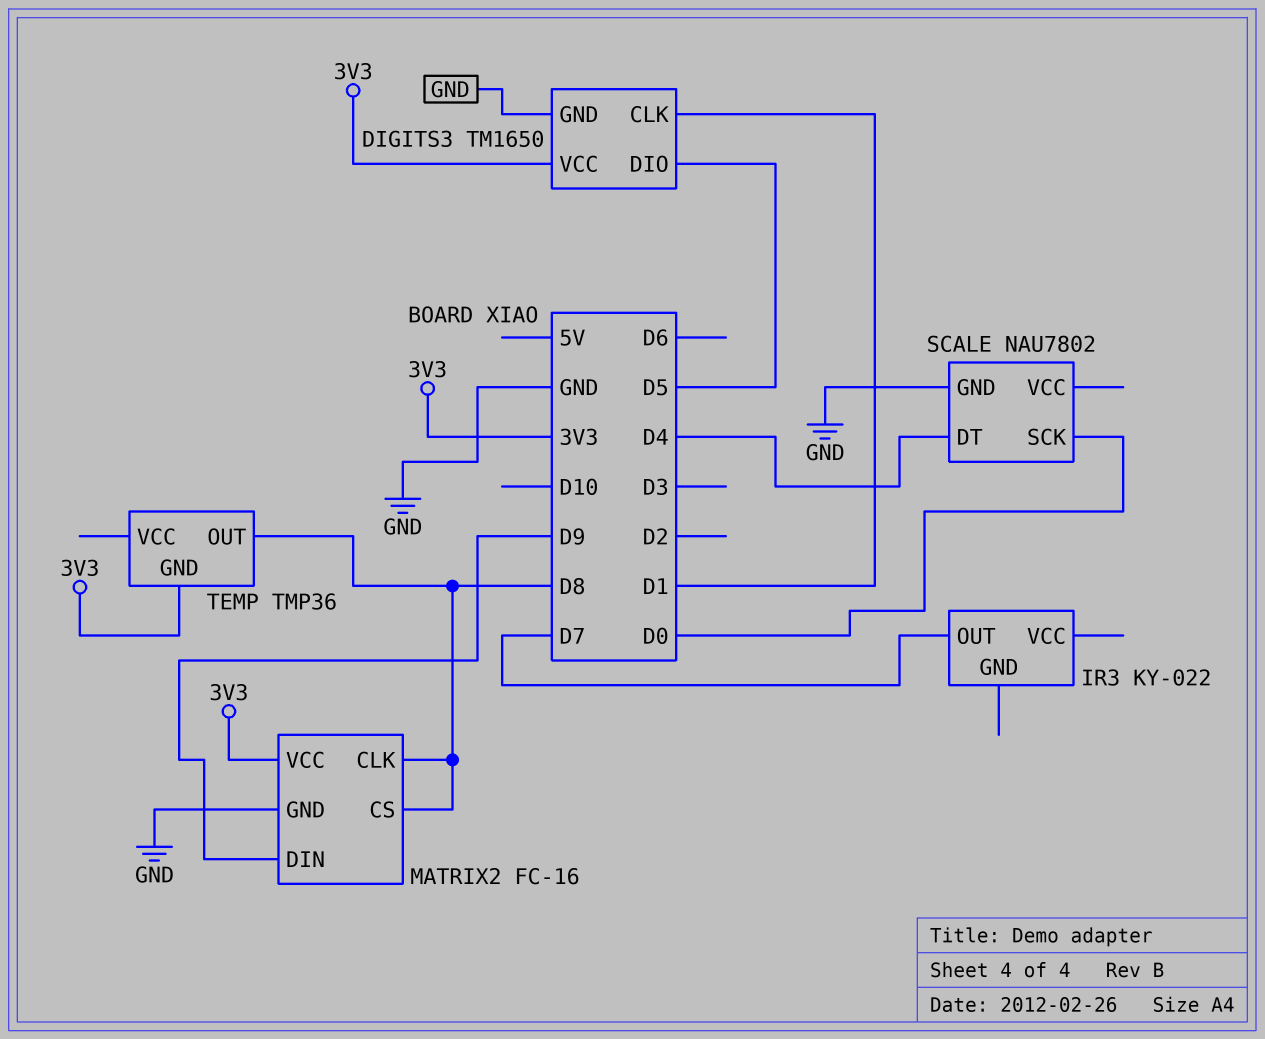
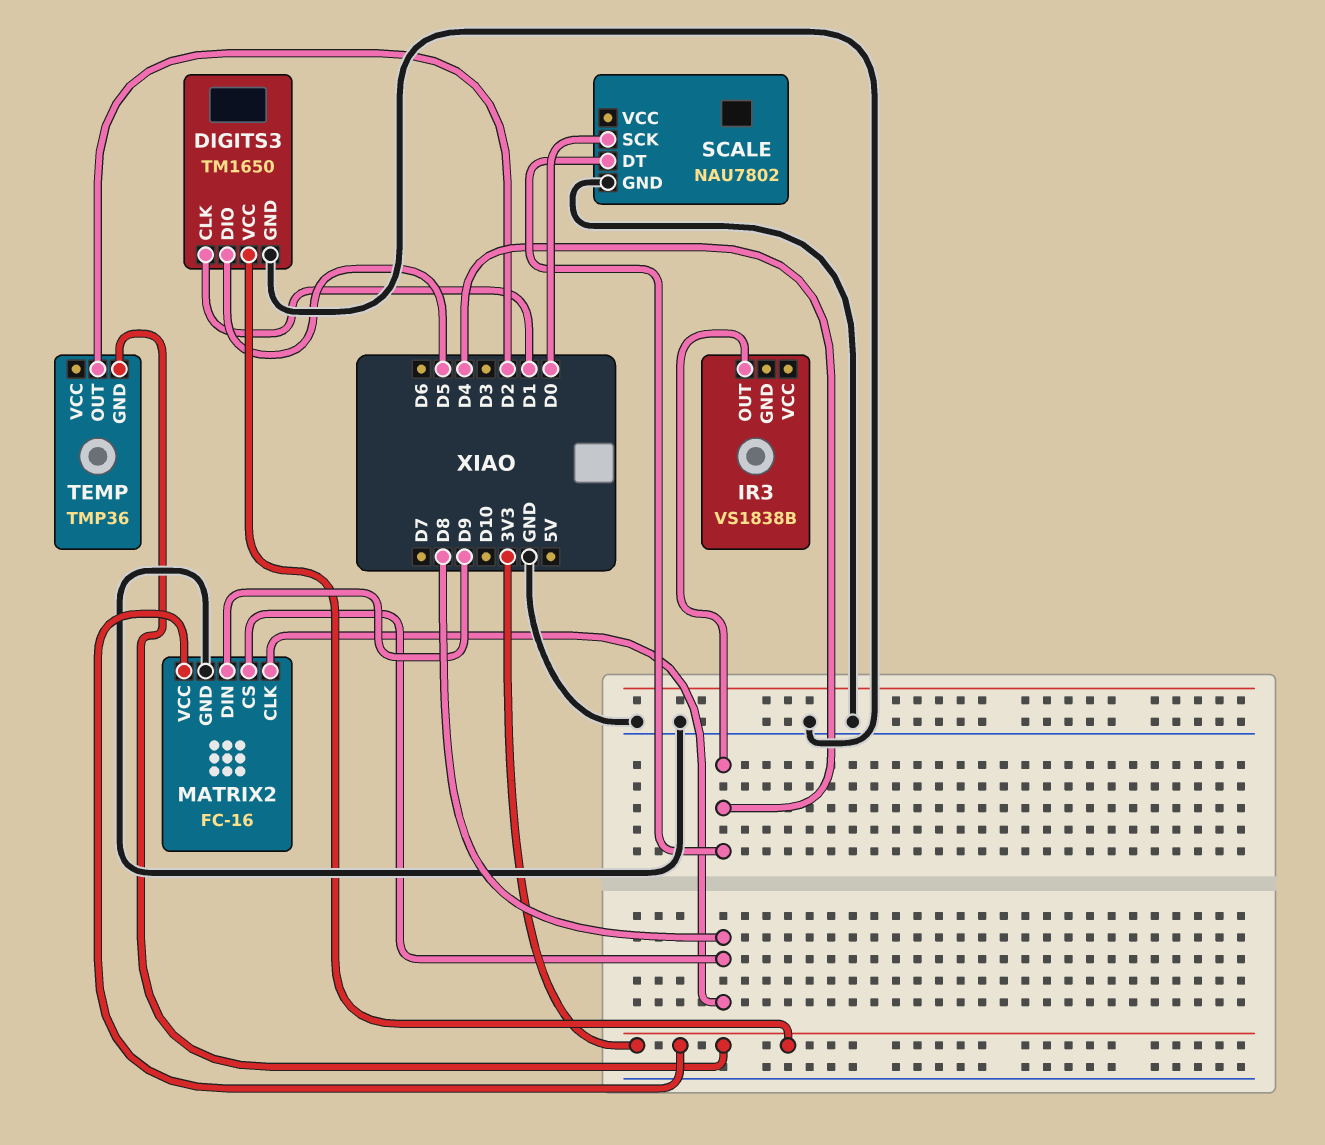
IR3: KY-022 -> VS1838B
IR3 pin OUT: D7 -> D4
TEMP pin OUT: D8 -> D2

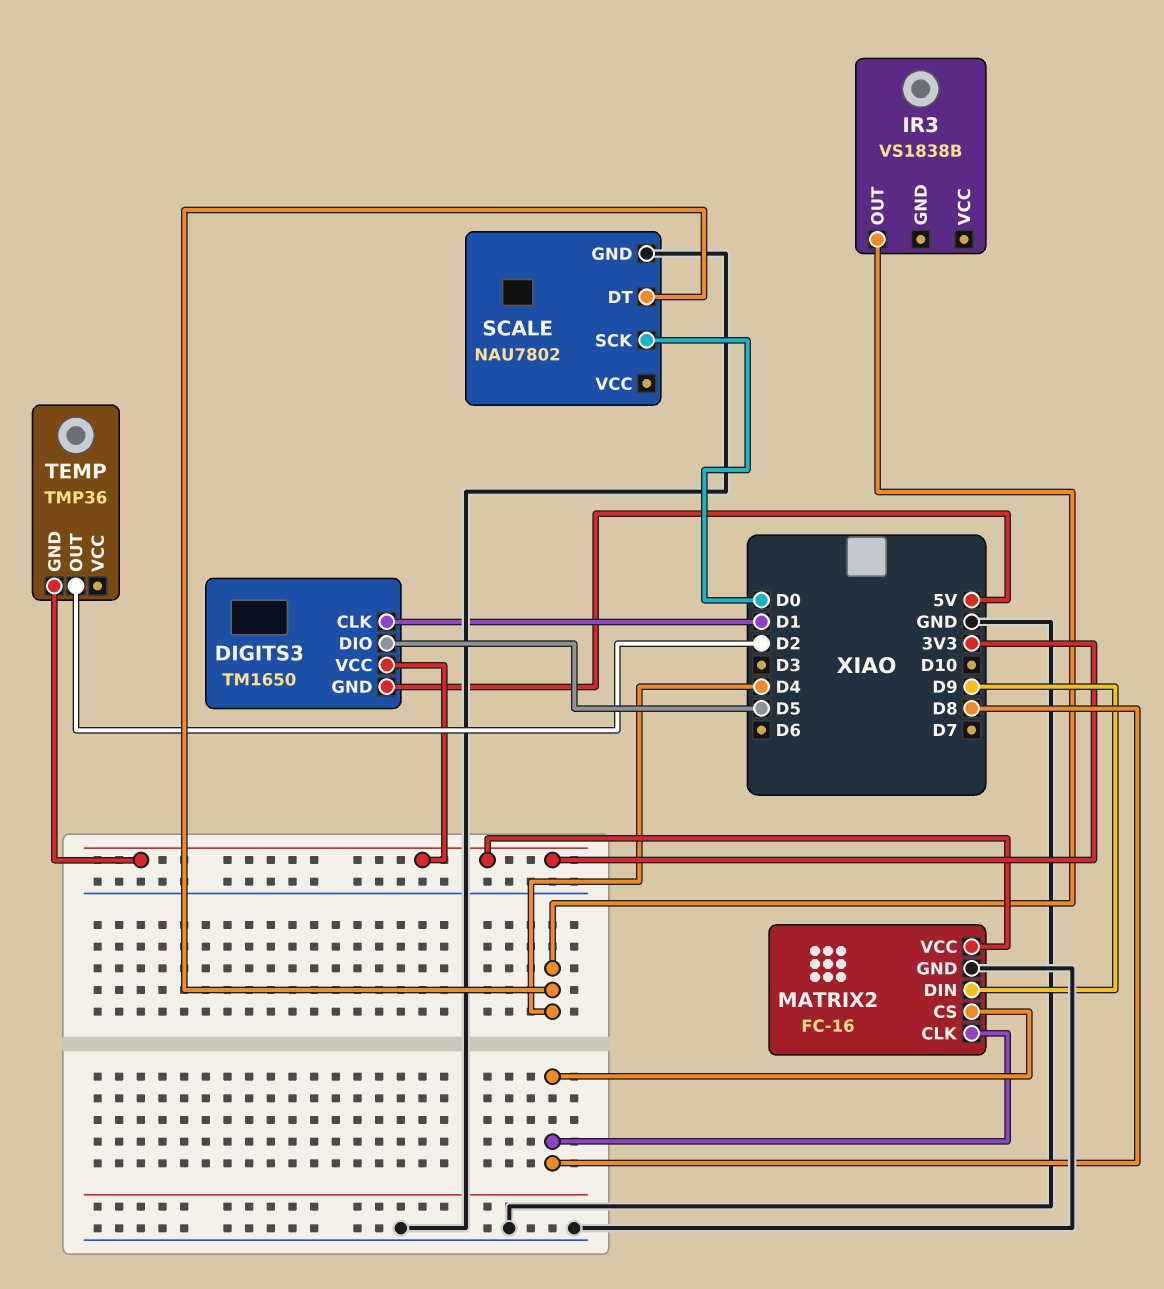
DIGITS3 pin GND: GND -> 5V

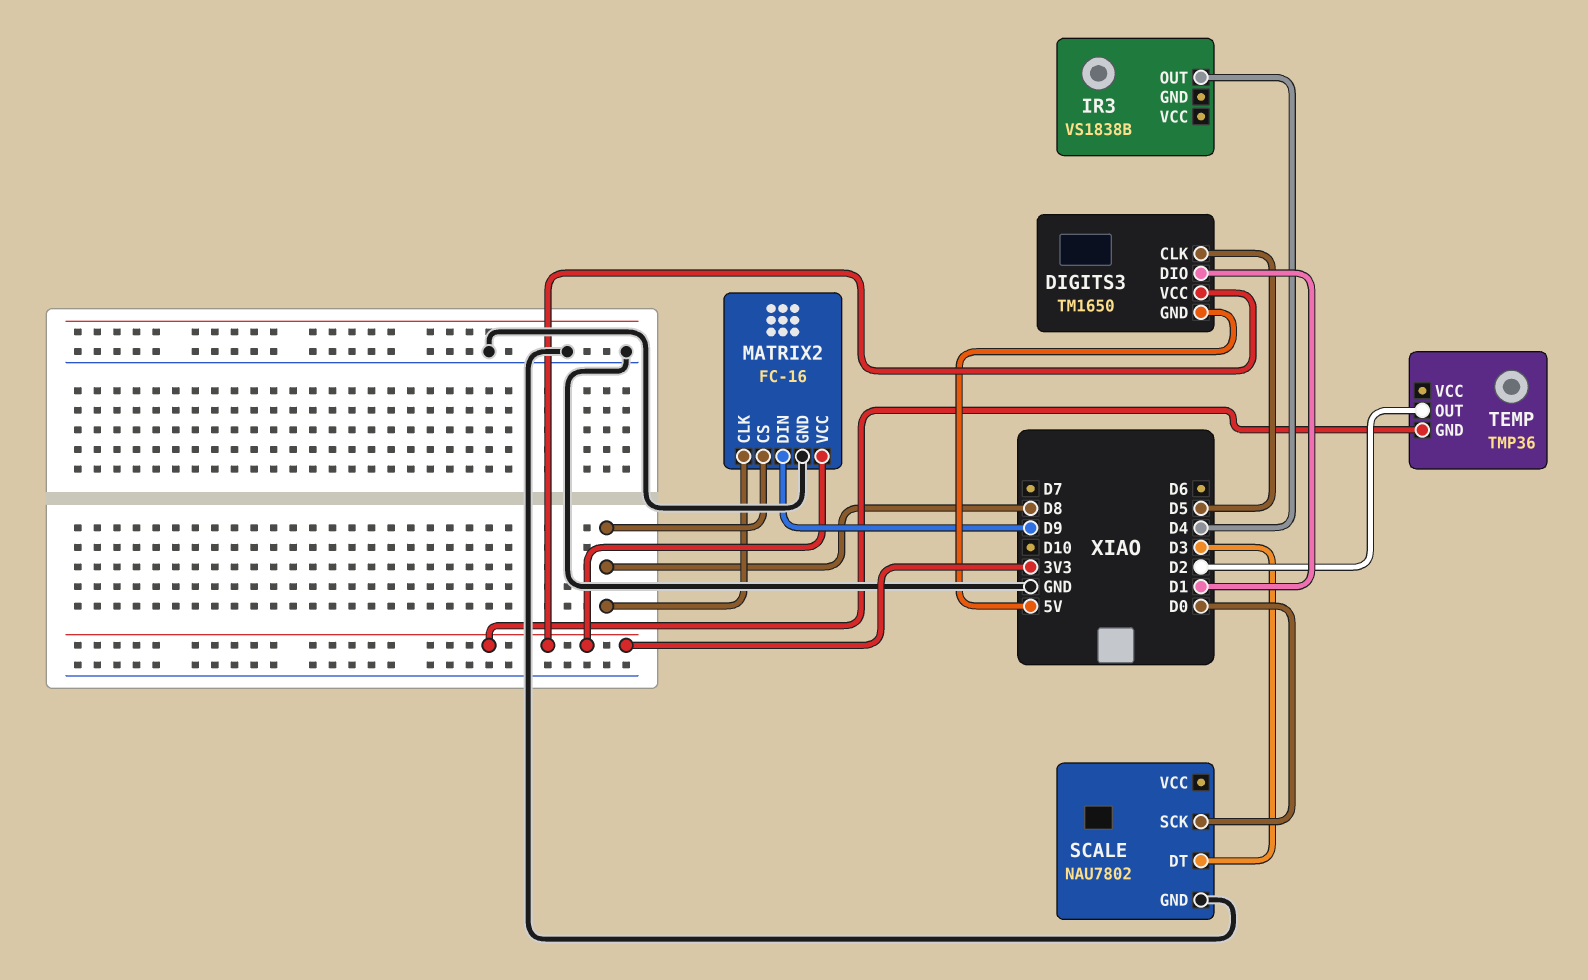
DIGITS3 pin CLK: D1 -> D5
DIGITS3 pin DIO: D5 -> D1
SCALE pin DT: D4 -> D3

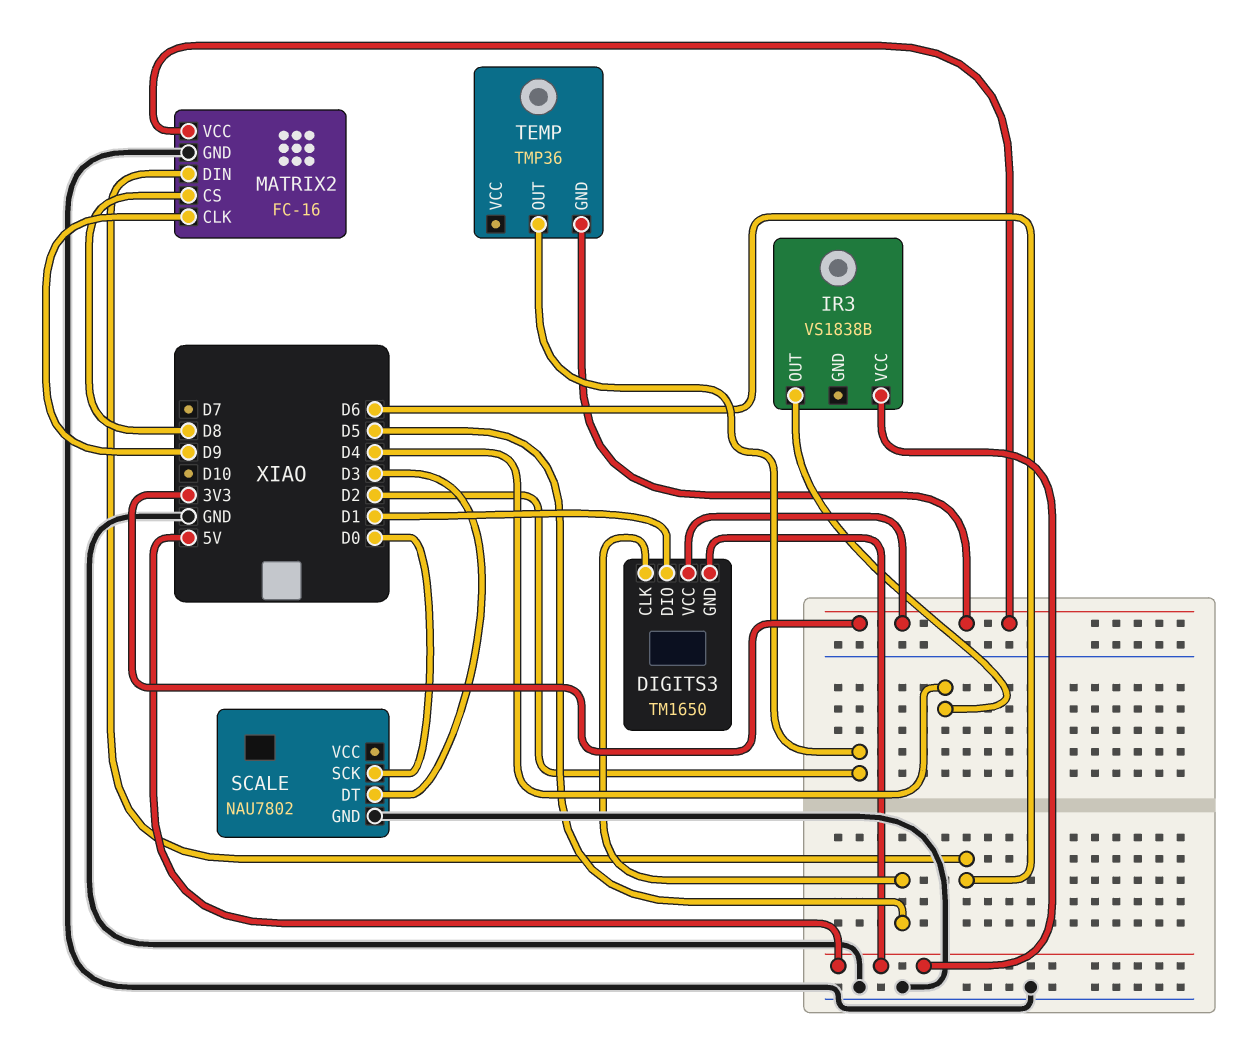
IR3 pin VCC: none -> 5V
MATRIX2 pin CLK: D8 -> D9
MATRIX2 pin DIN: D9 -> D6

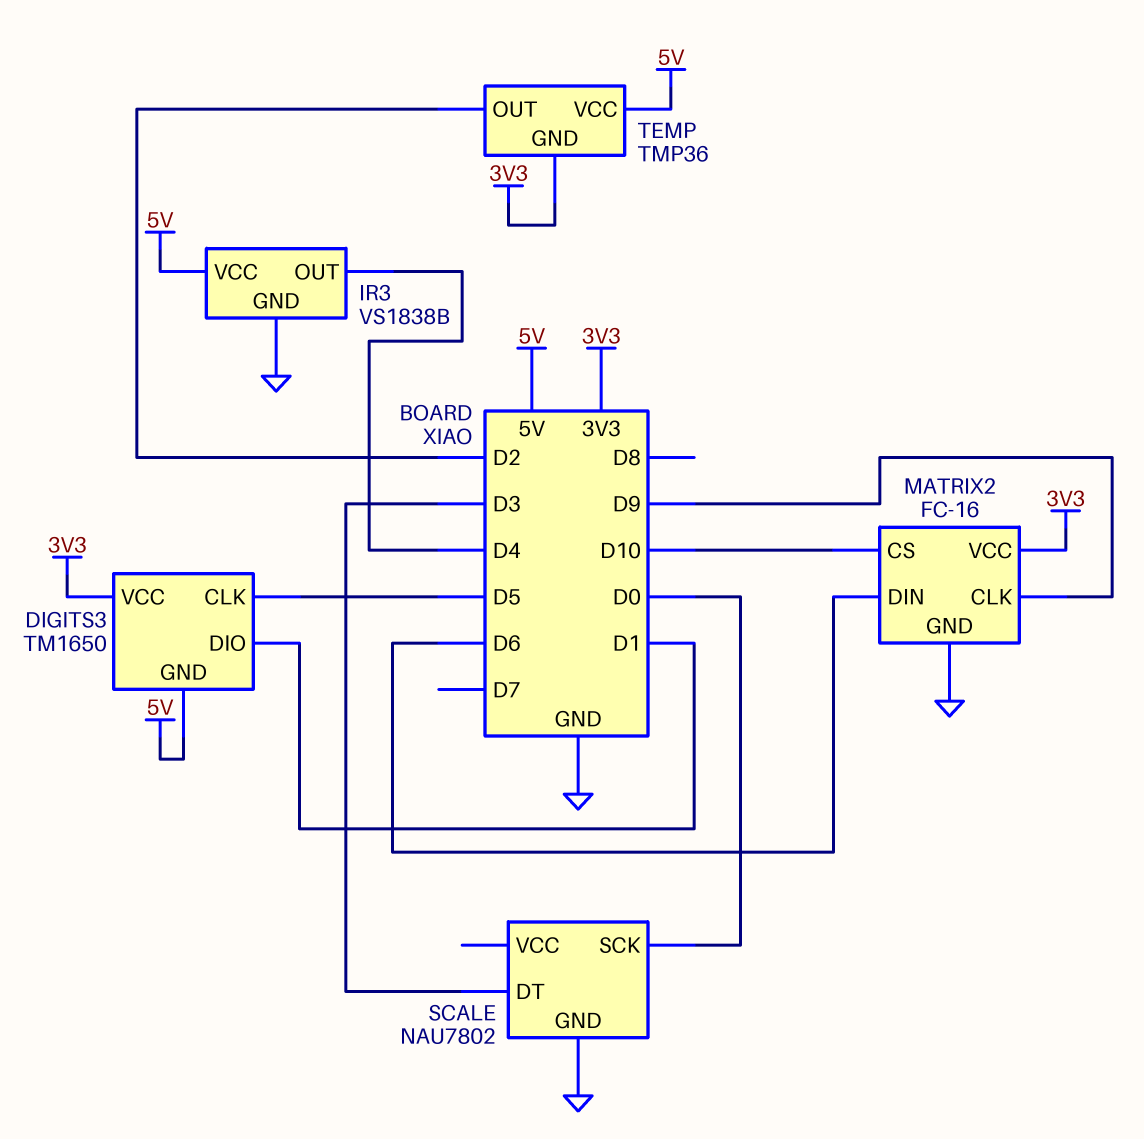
IR3 pin GND: none -> GND
MATRIX2 pin CS: D8 -> D10
TEMP pin VCC: none -> 5V

